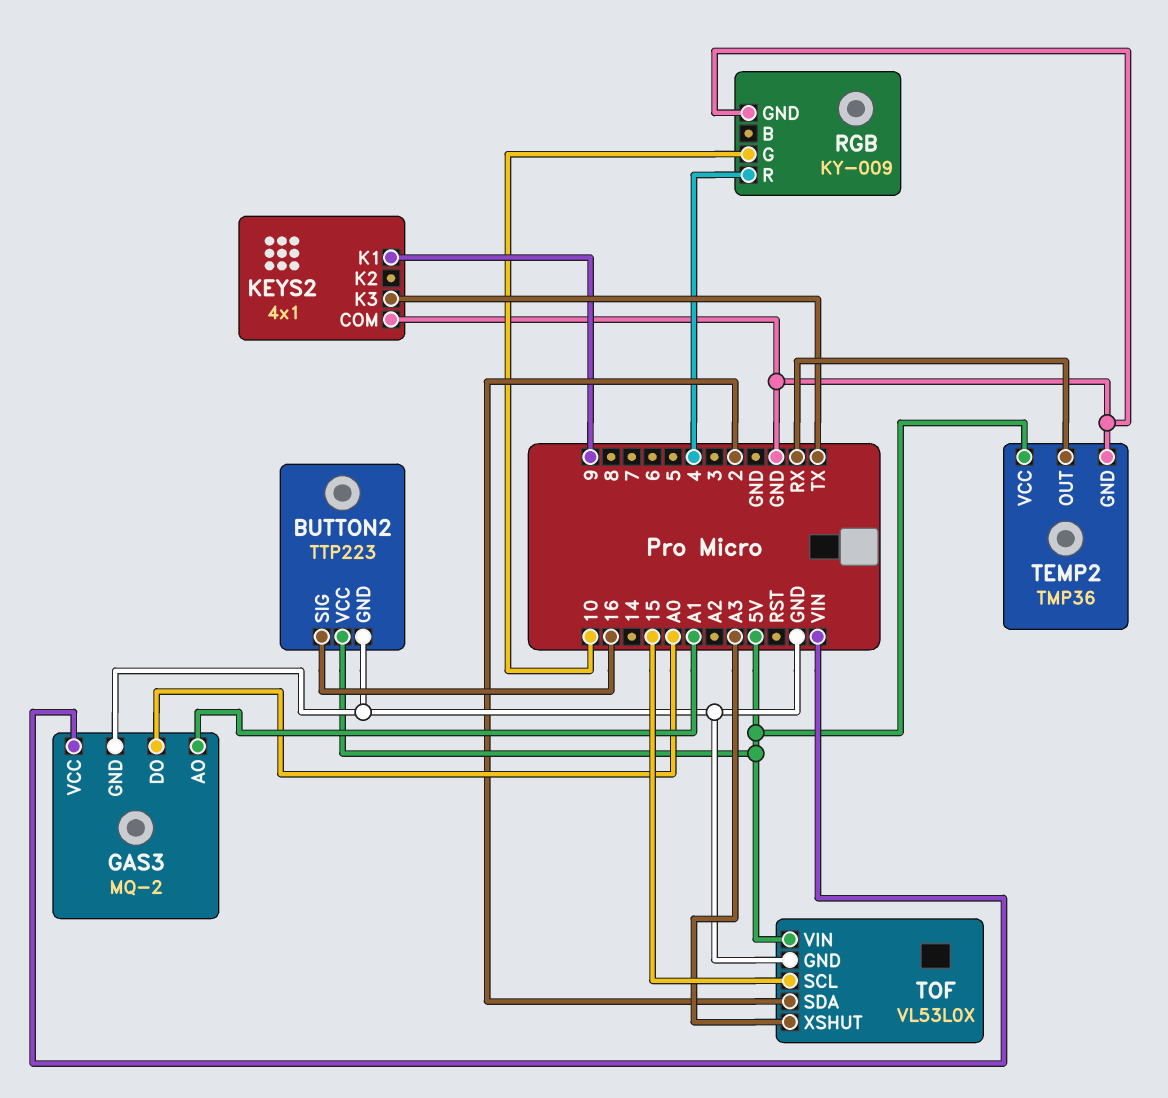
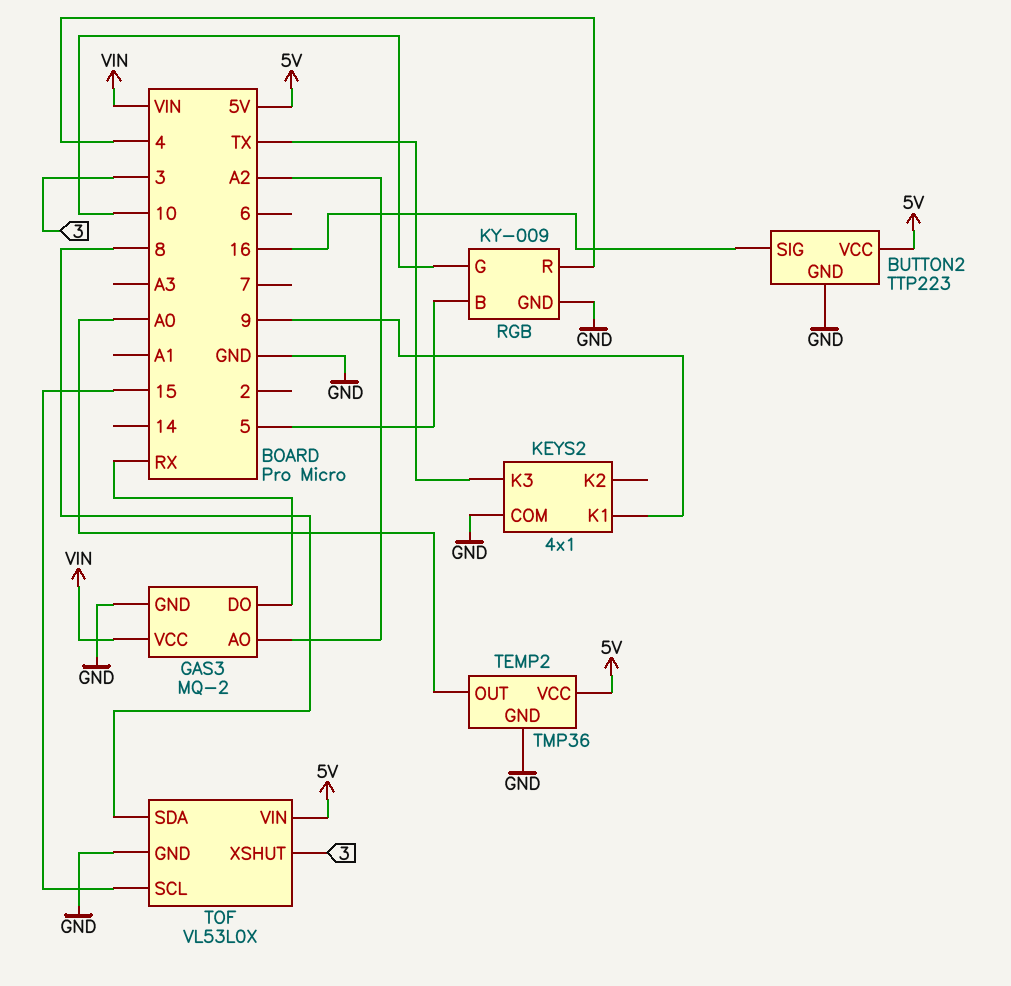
GAS3 pin AO: A1 -> A2
GAS3 pin DO: A0 -> RX
RGB pin B: none -> 5
TEMP2 pin OUT: RX -> A0
TOF pin SDA: 2 -> 8
TOF pin XSHUT: A3 -> 3

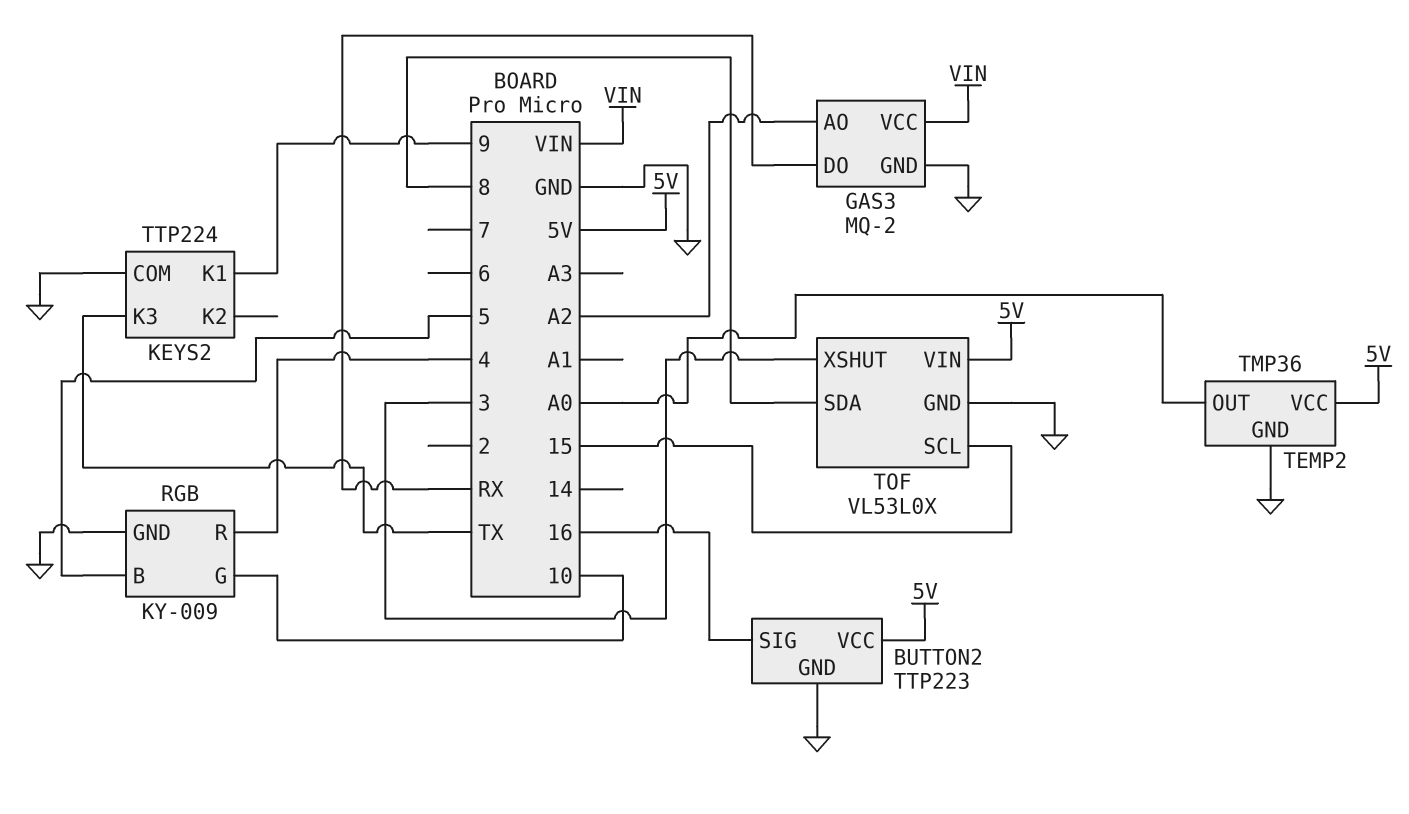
KEYS2: 4x1 -> TTP224

